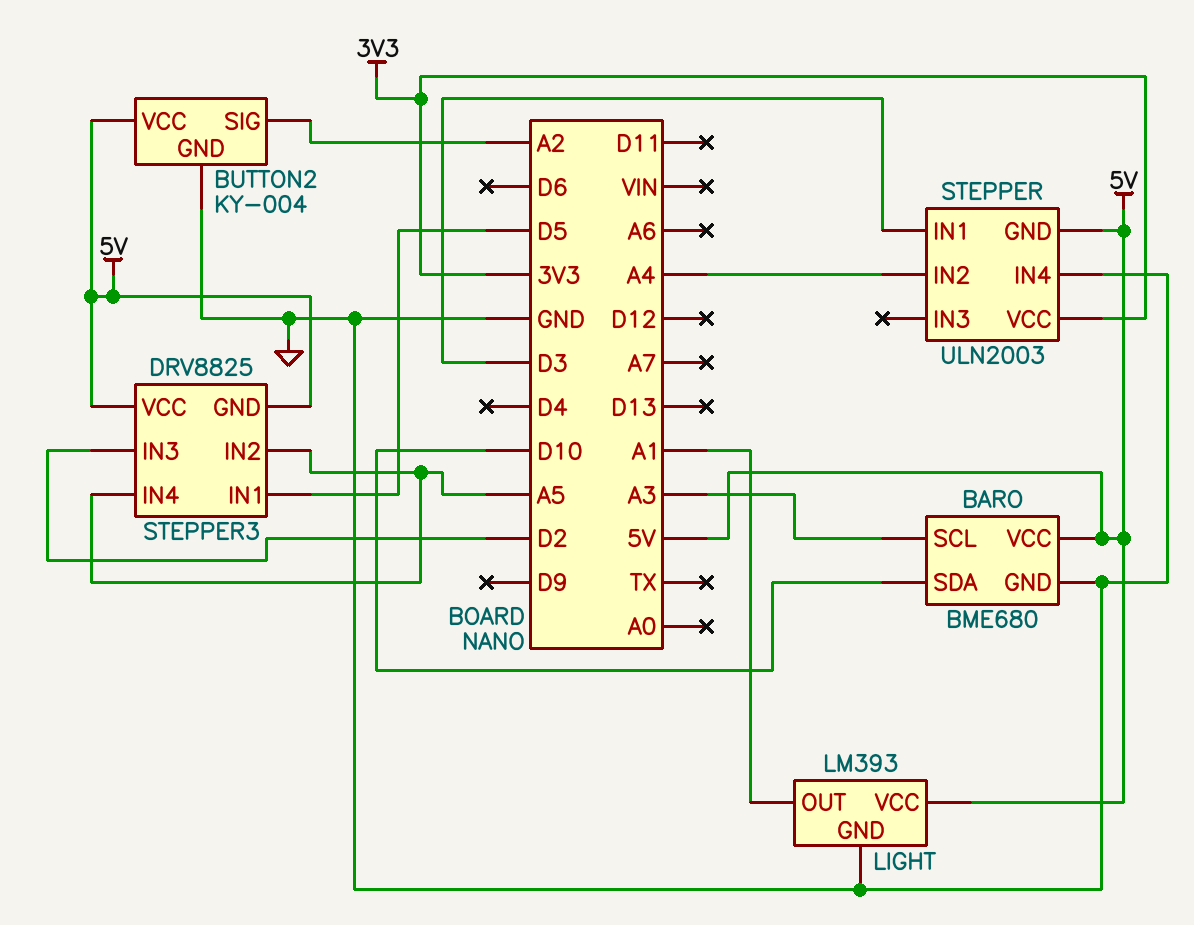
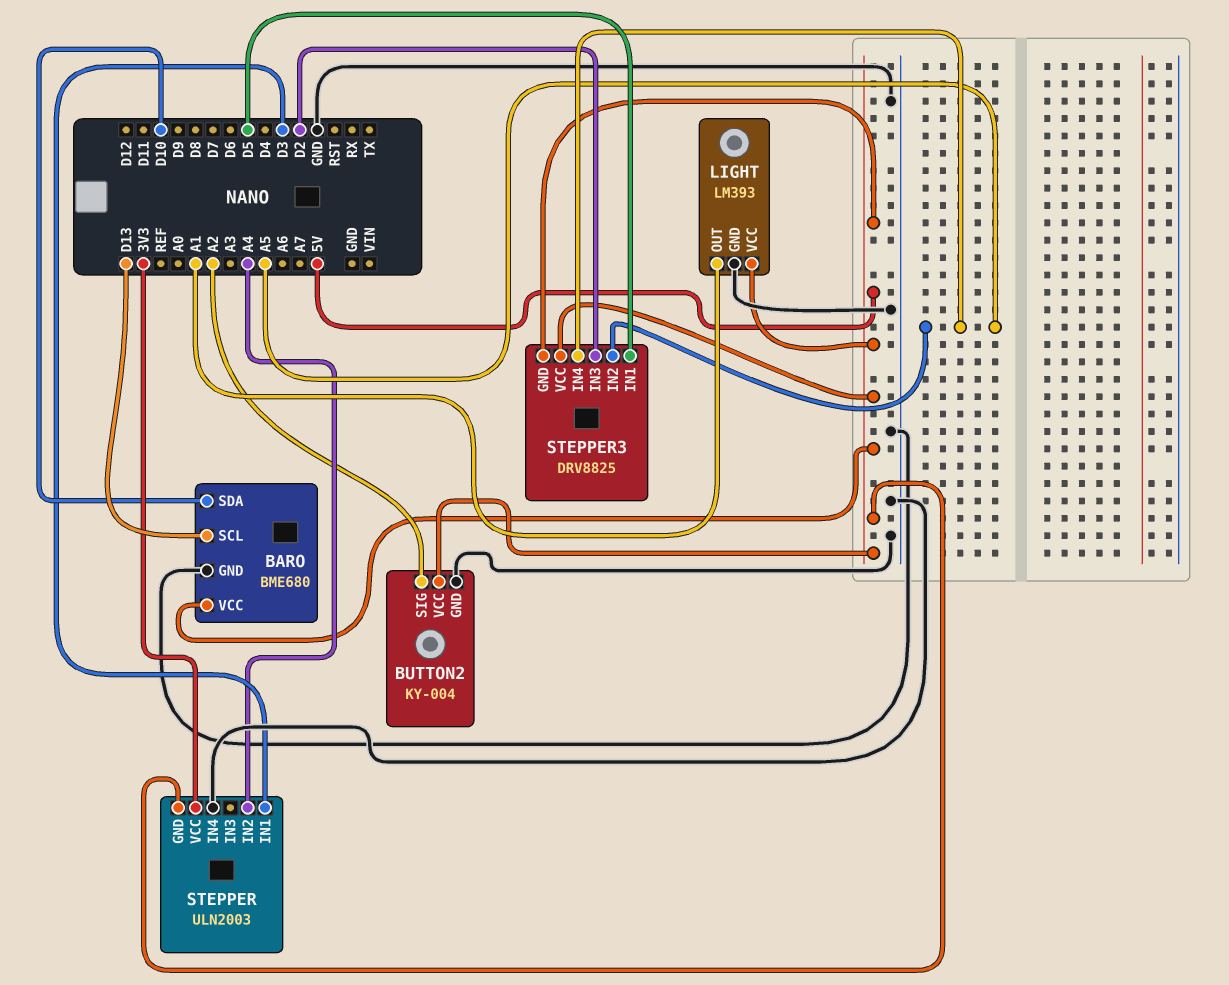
BARO pin SCL: A3 -> D13

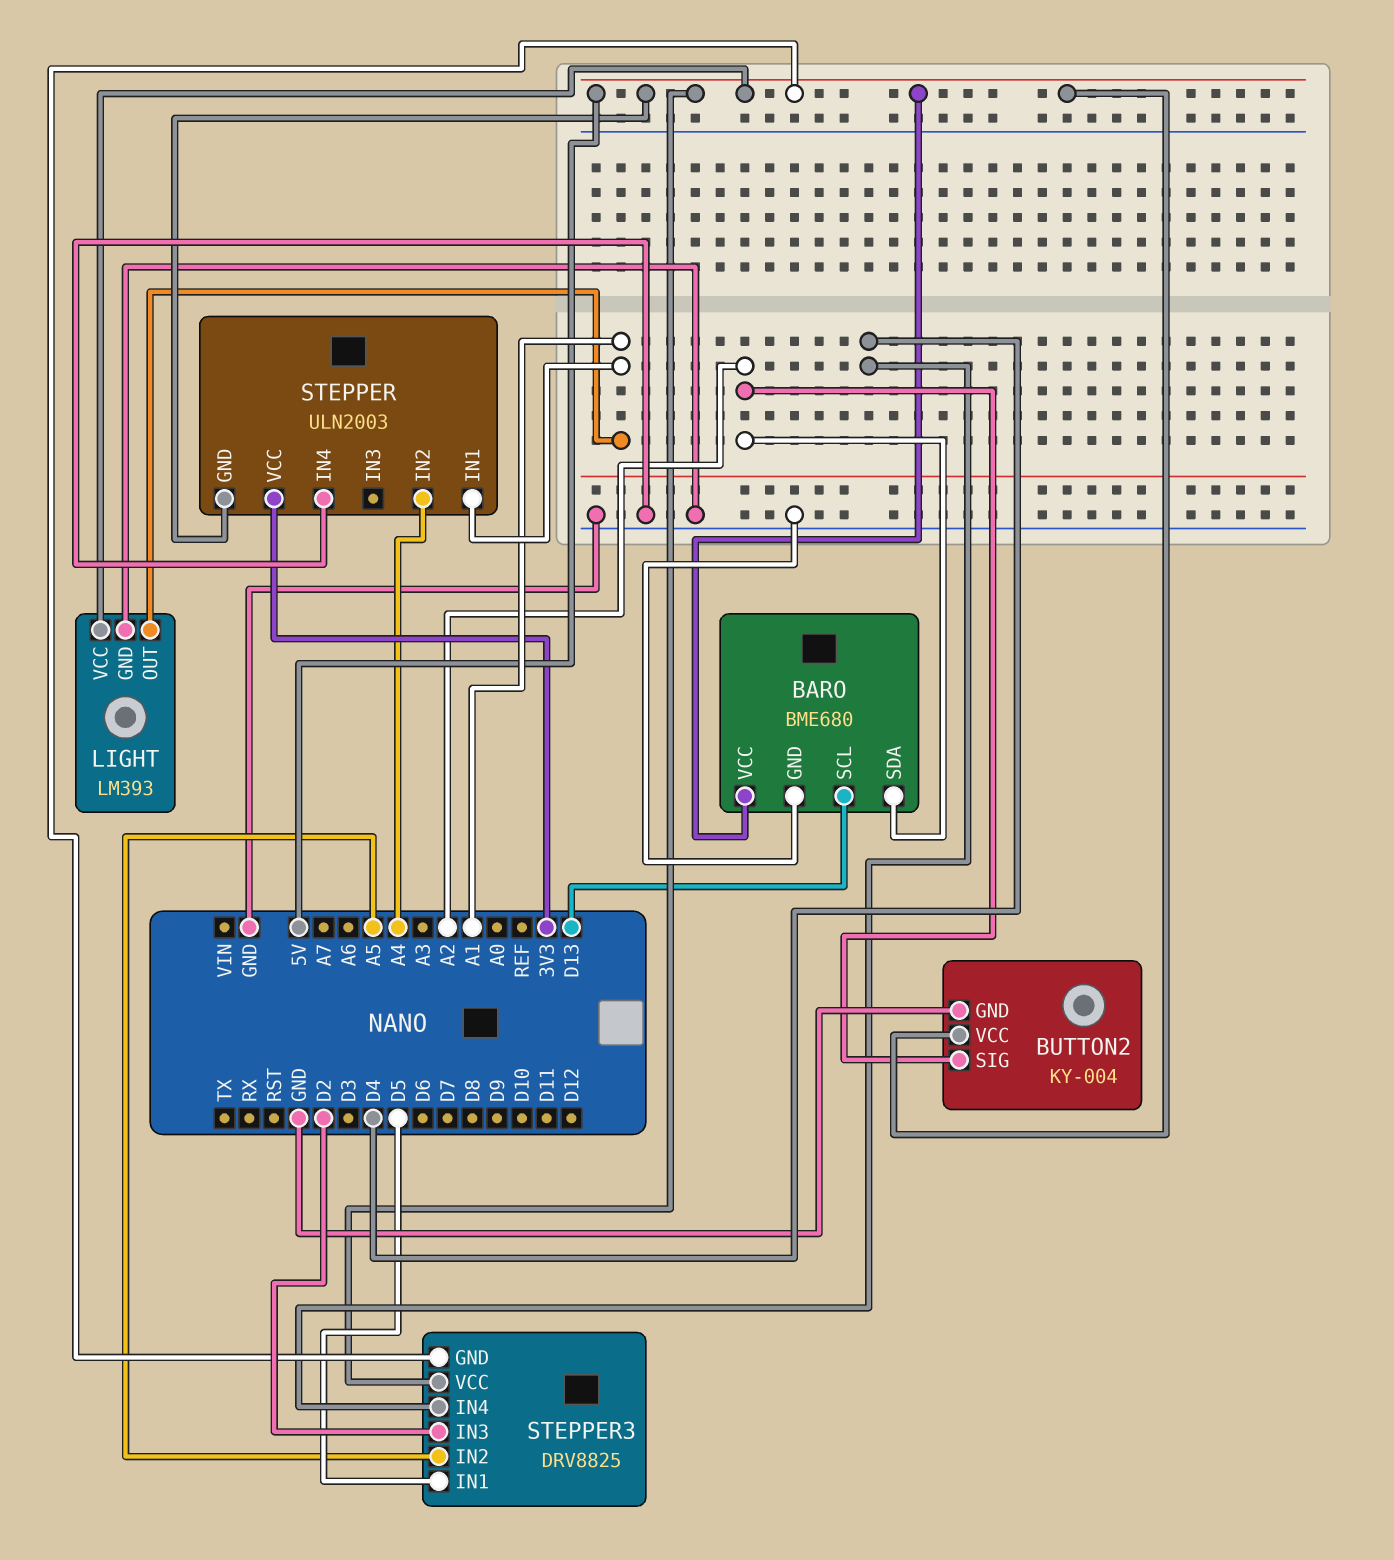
BARO pin SDA: D10 -> A2
STEPPER pin IN1: D3 -> A1
STEPPER3 pin IN4: A5 -> D4

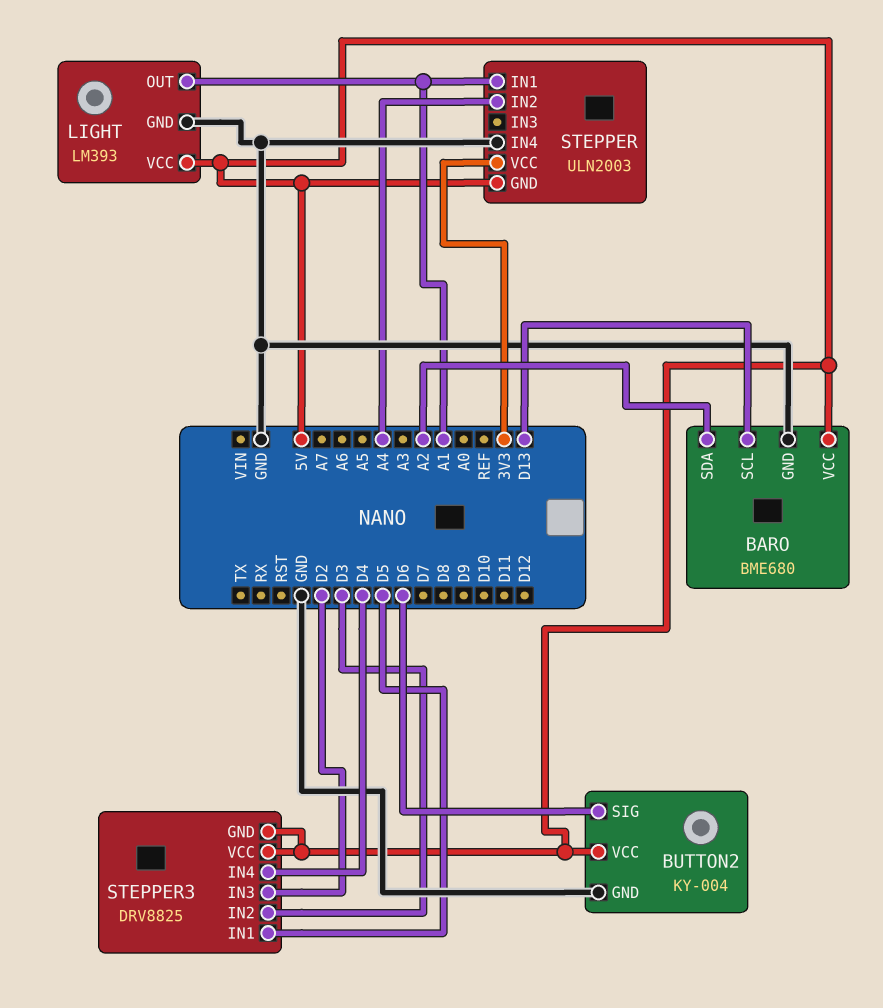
BUTTON2 pin SIG: A2 -> D6
STEPPER3 pin IN2: A5 -> D3

